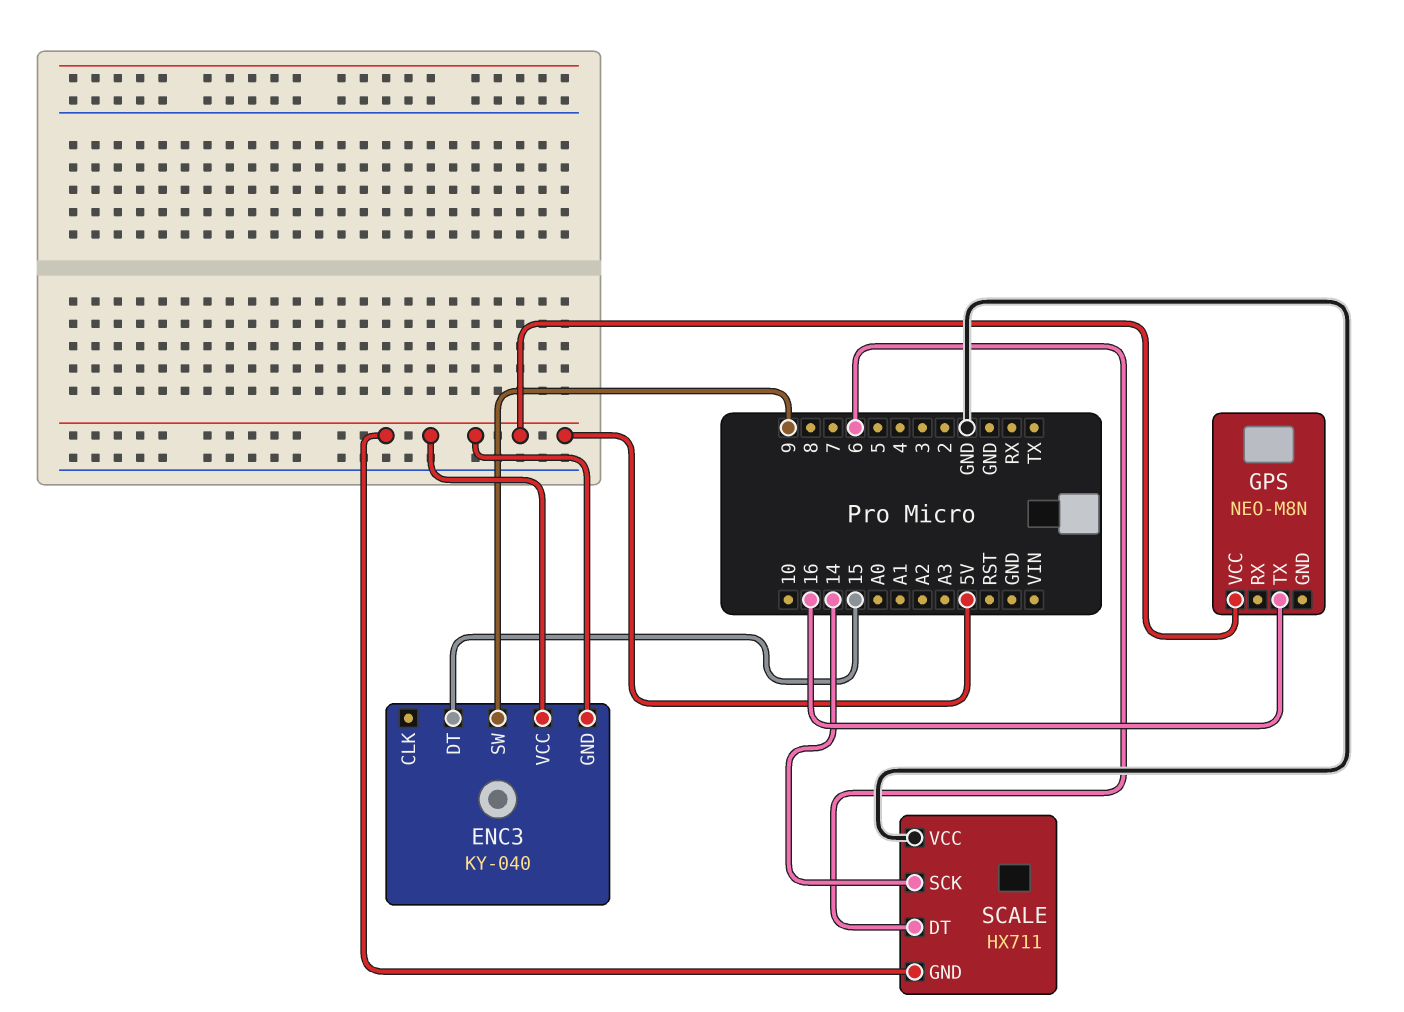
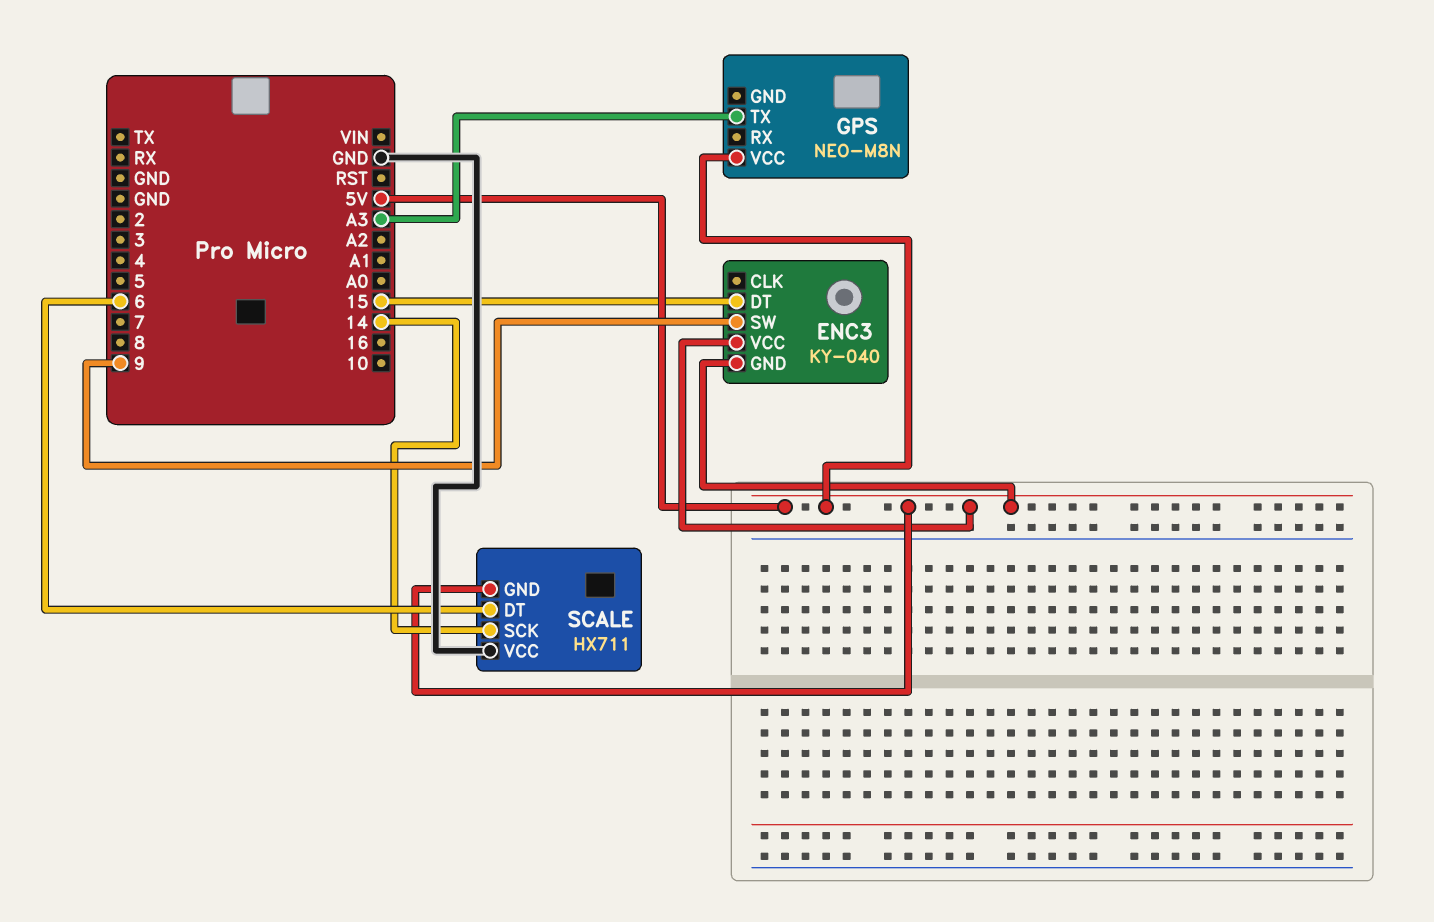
GPS pin TX: 16 -> A3

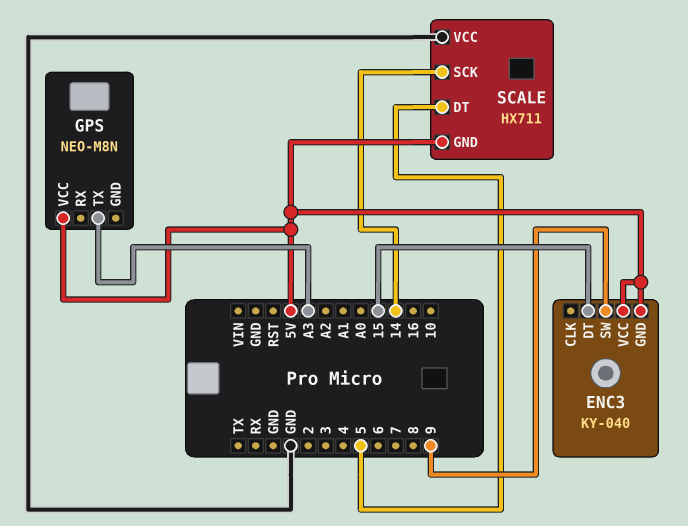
SCALE pin DT: 6 -> 5

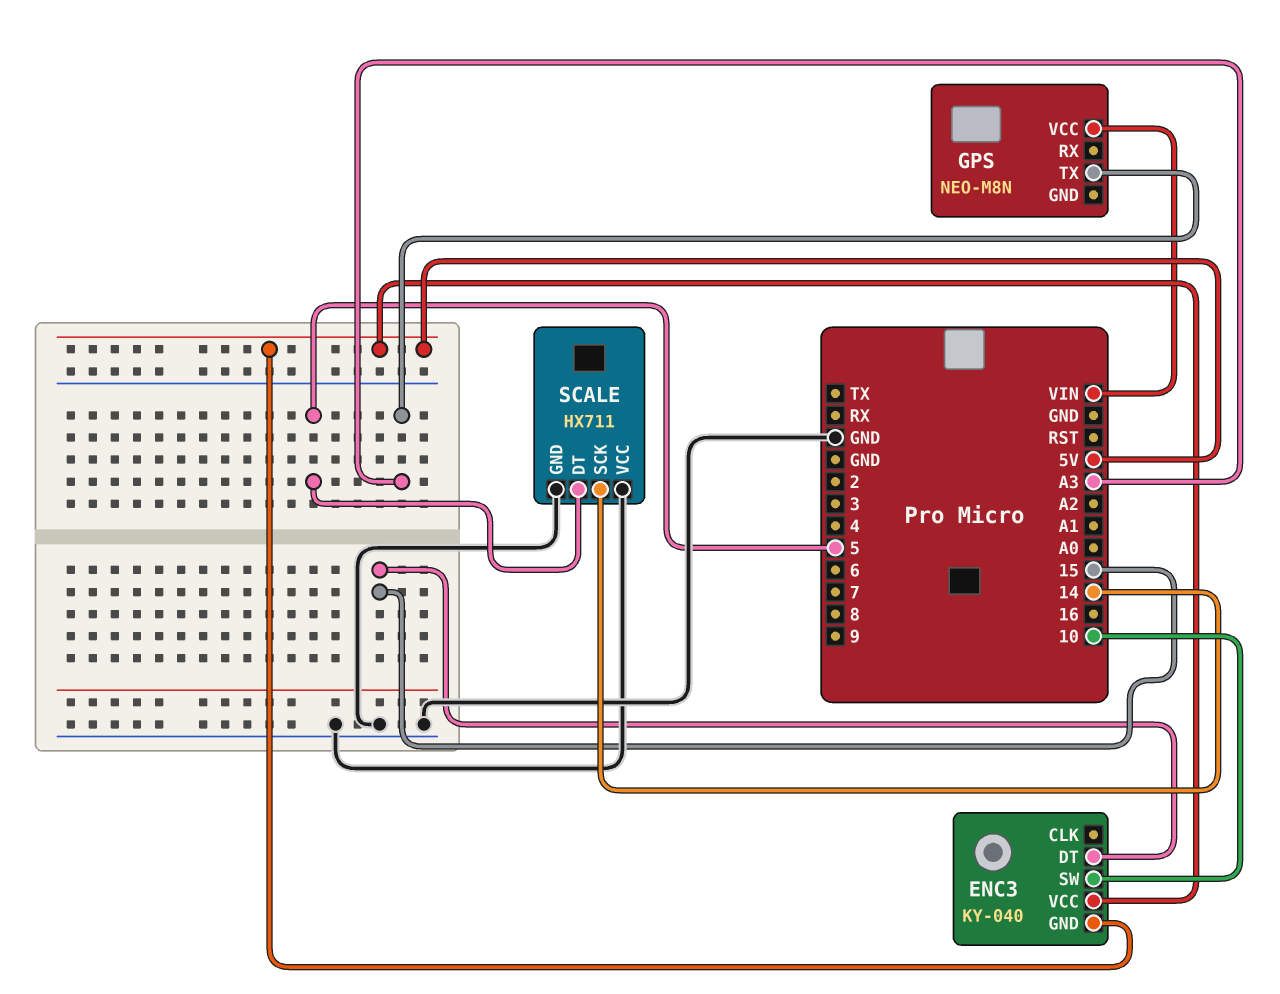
ENC3 pin SW: 9 -> 10
GPS pin VCC: 5V -> VIN
SCALE pin GND: 5V -> GND

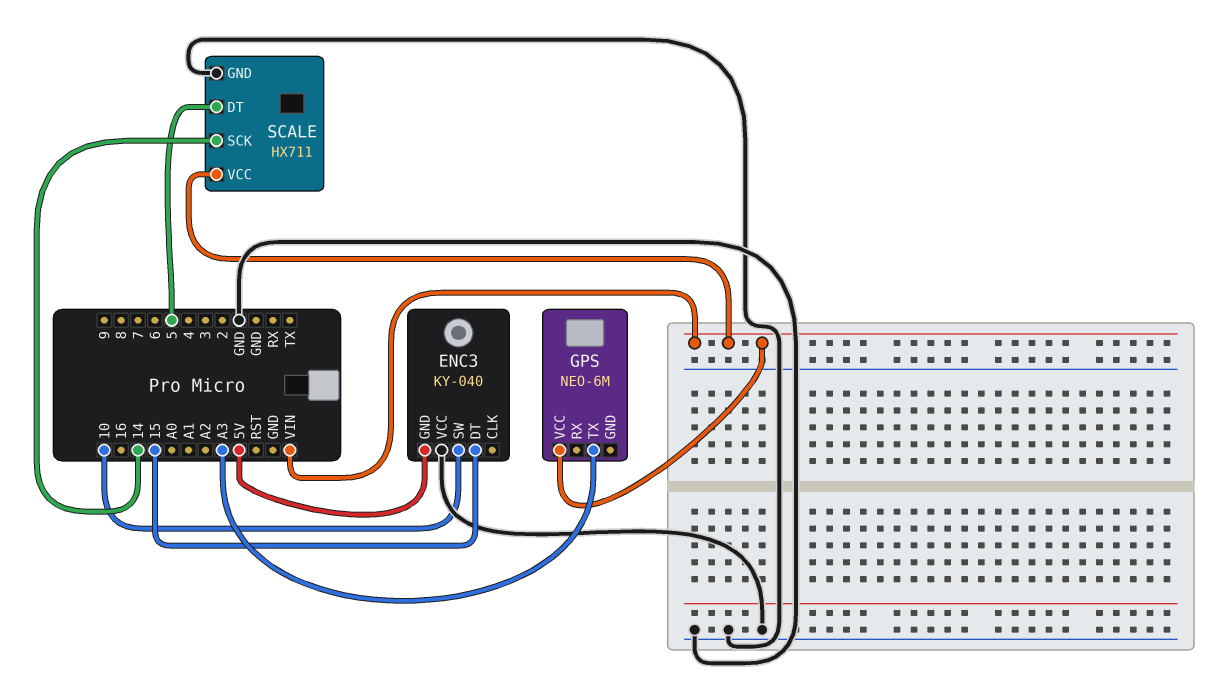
ENC3 pin VCC: 5V -> GND
GPS: NEO-M8N -> NEO-6M
SCALE pin VCC: GND -> VIN

